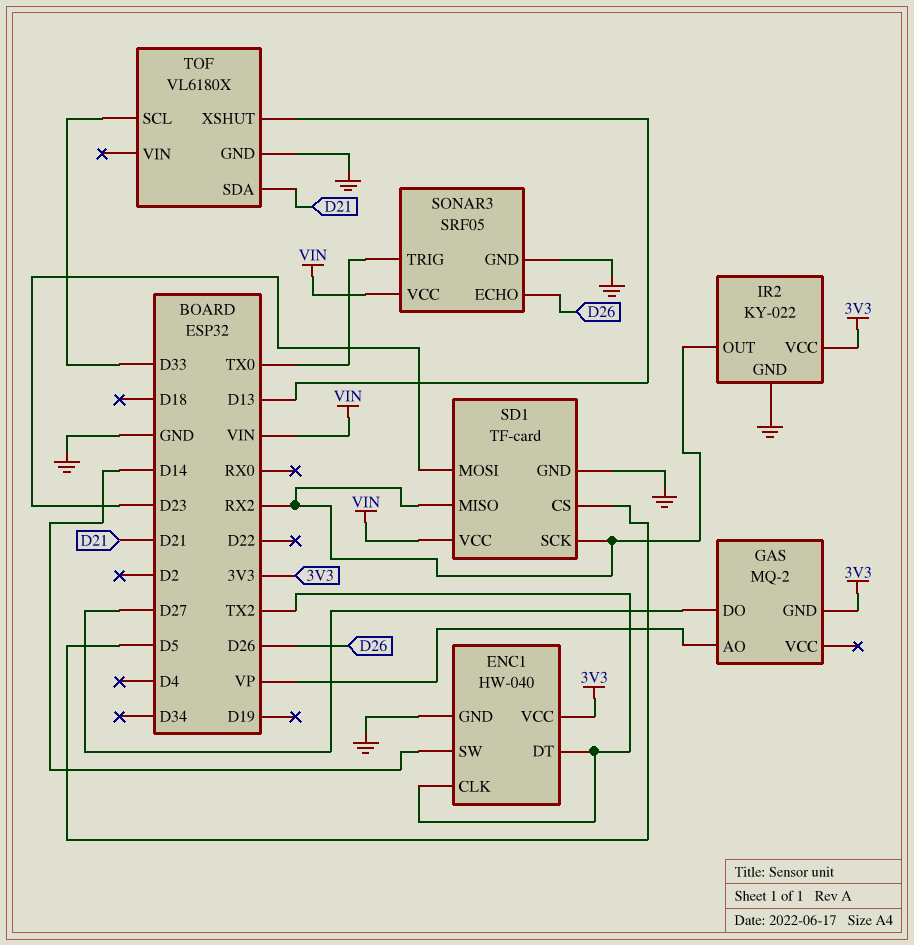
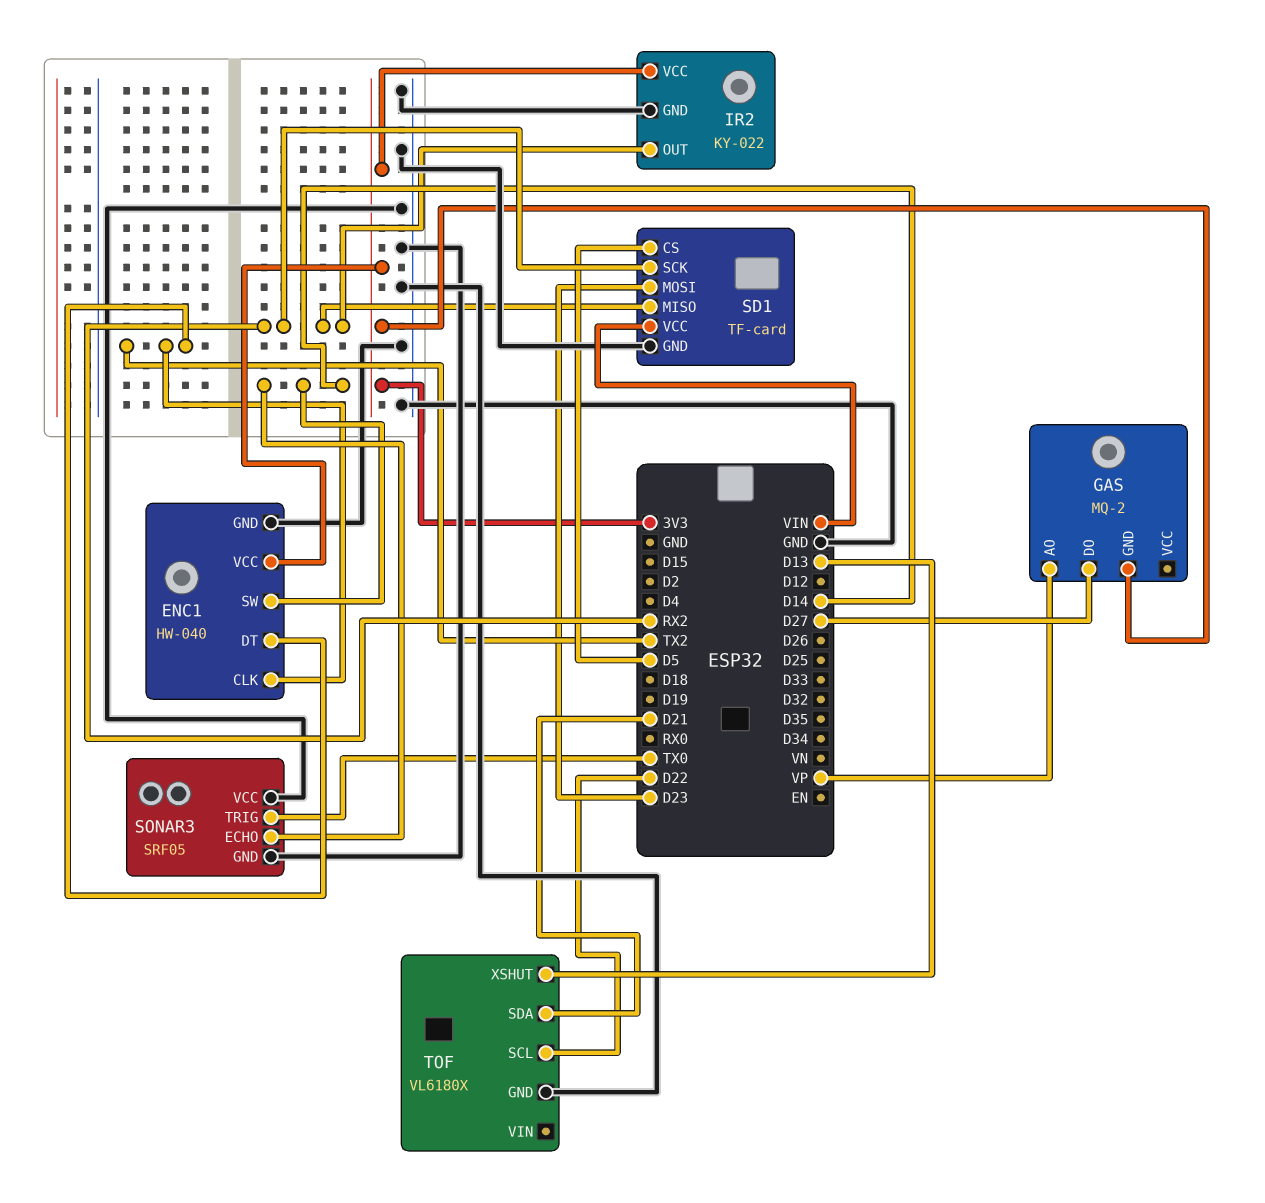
SONAR3 pin ECHO: D26 -> D14
SONAR3 pin VCC: VIN -> GND
TOF pin SCL: D33 -> D22

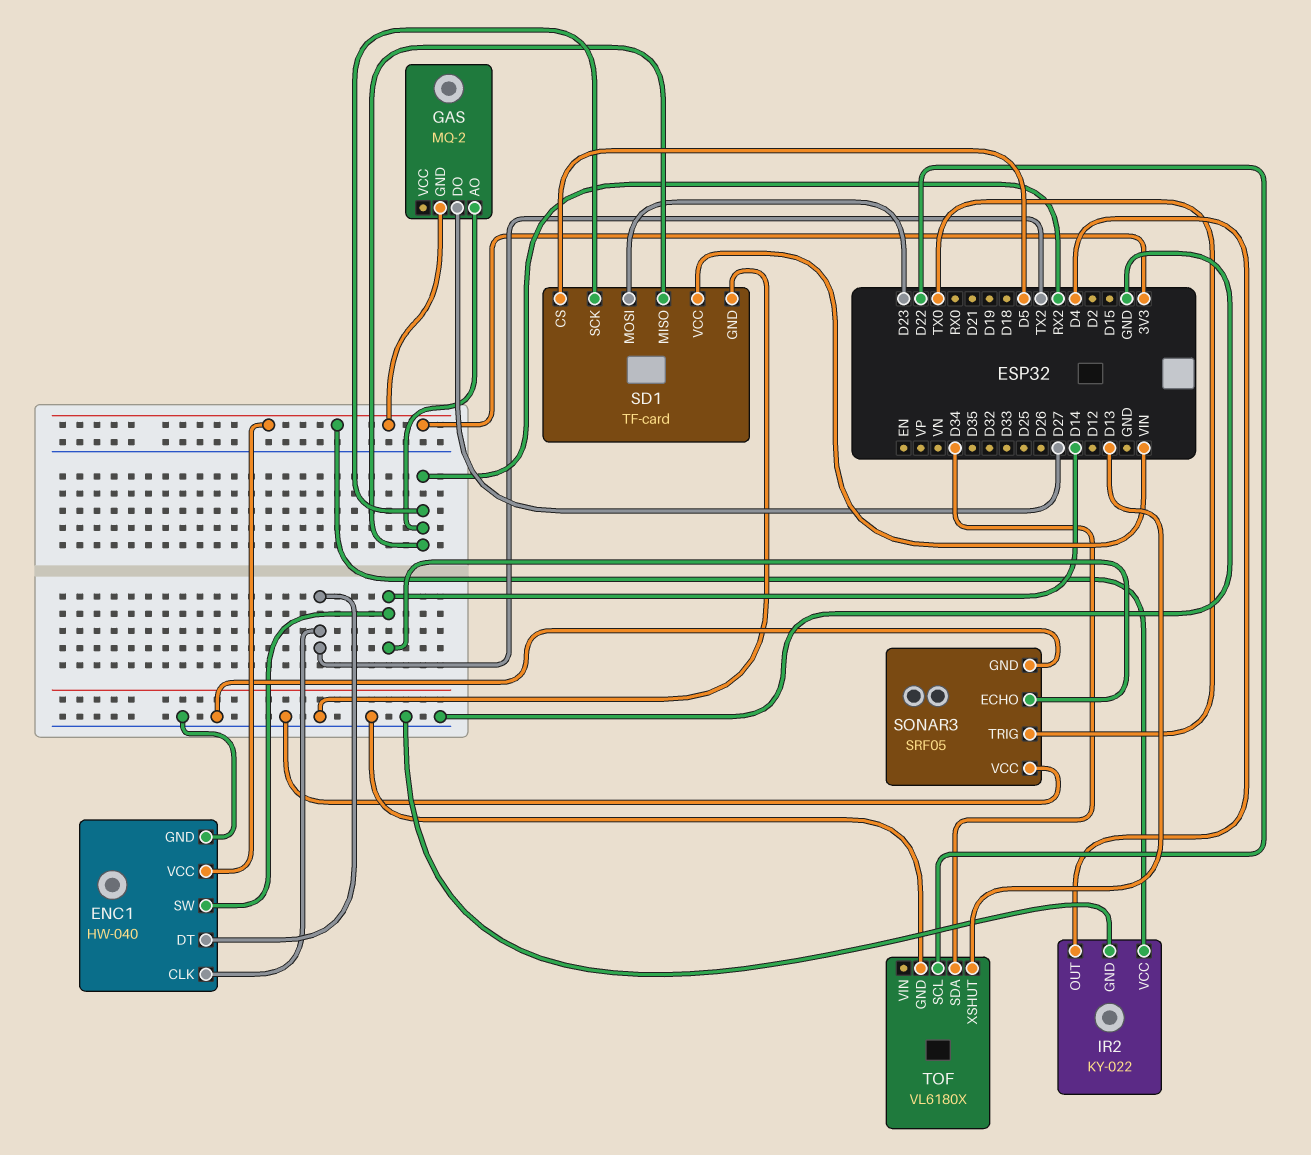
GAS pin AO: VP -> RX2
IR2 pin OUT: RX2 -> D4
TOF pin SDA: D21 -> D34

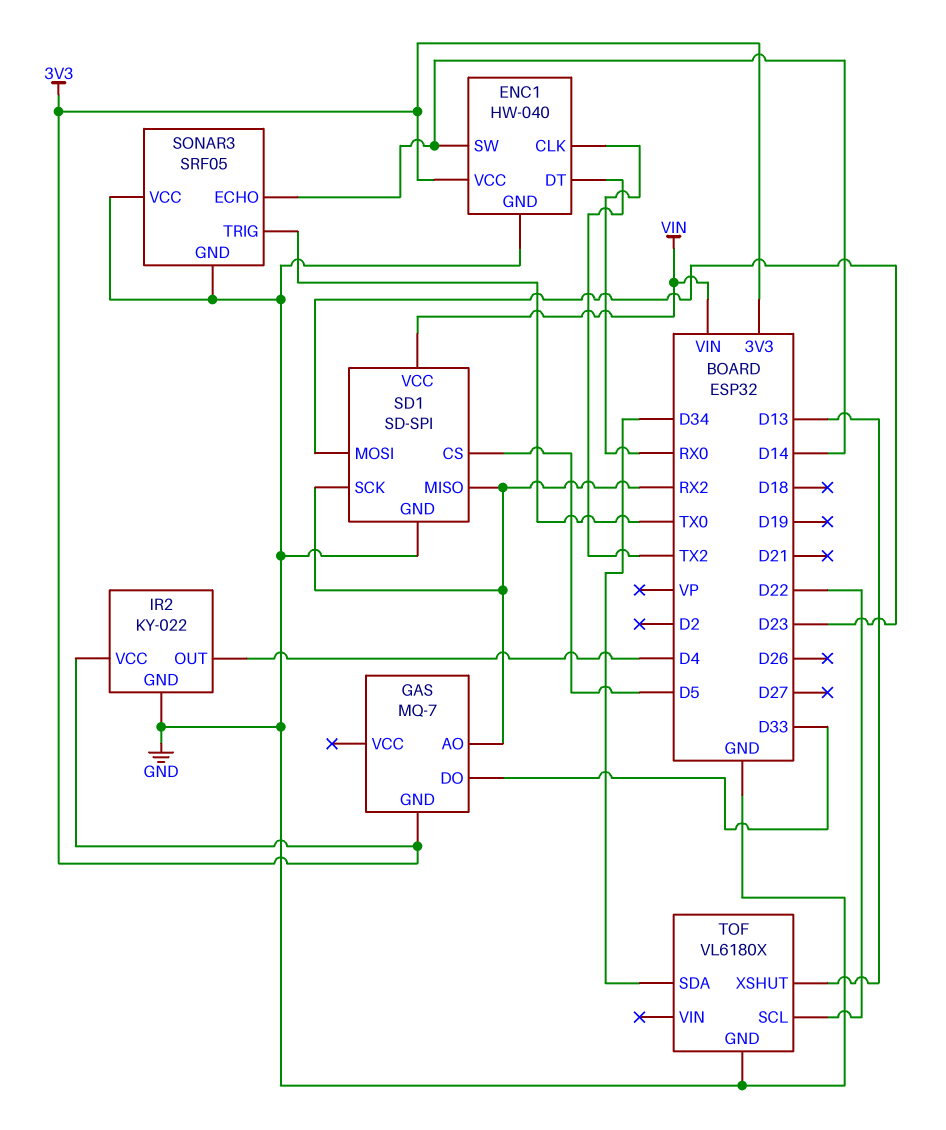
ENC1 pin CLK: TX2 -> RX0
GAS: MQ-2 -> MQ-7
GAS pin DO: D27 -> D33
SD1: TF-card -> SD-SPI

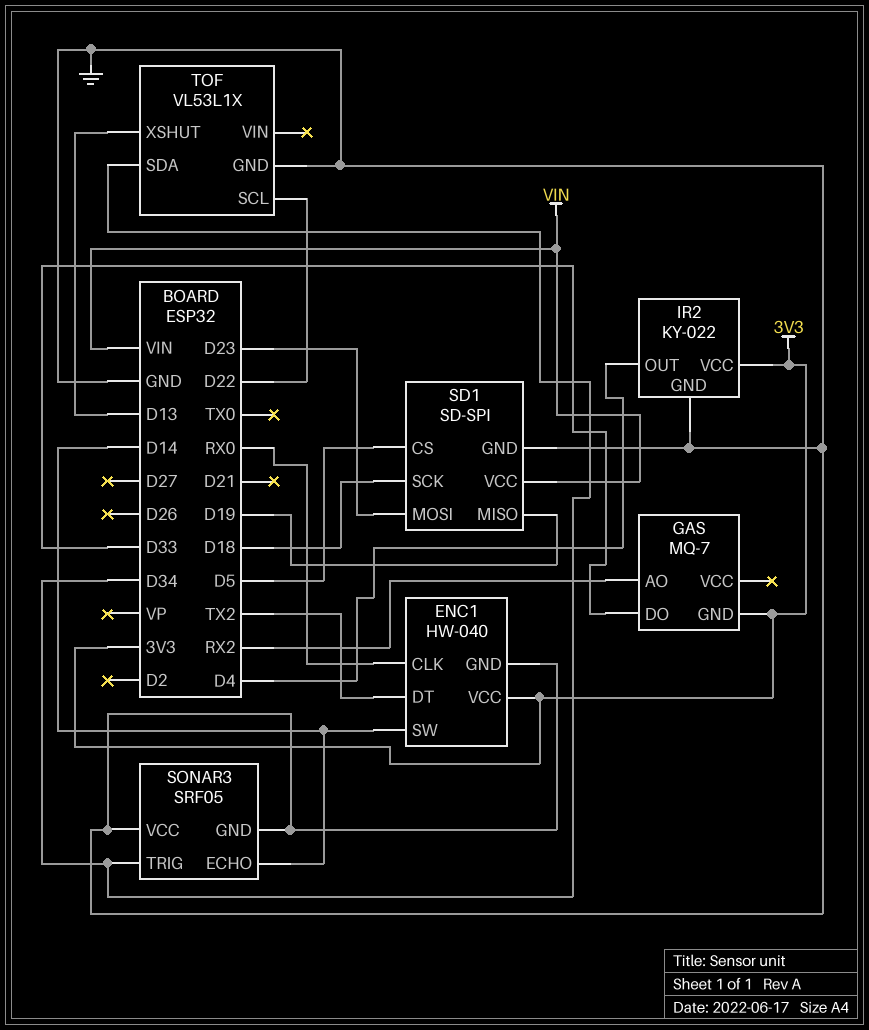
SD1 pin MISO: RX2 -> D19
SD1 pin SCK: RX2 -> D18
SONAR3 pin TRIG: TX0 -> D34
TOF: VL6180X -> VL53L1X

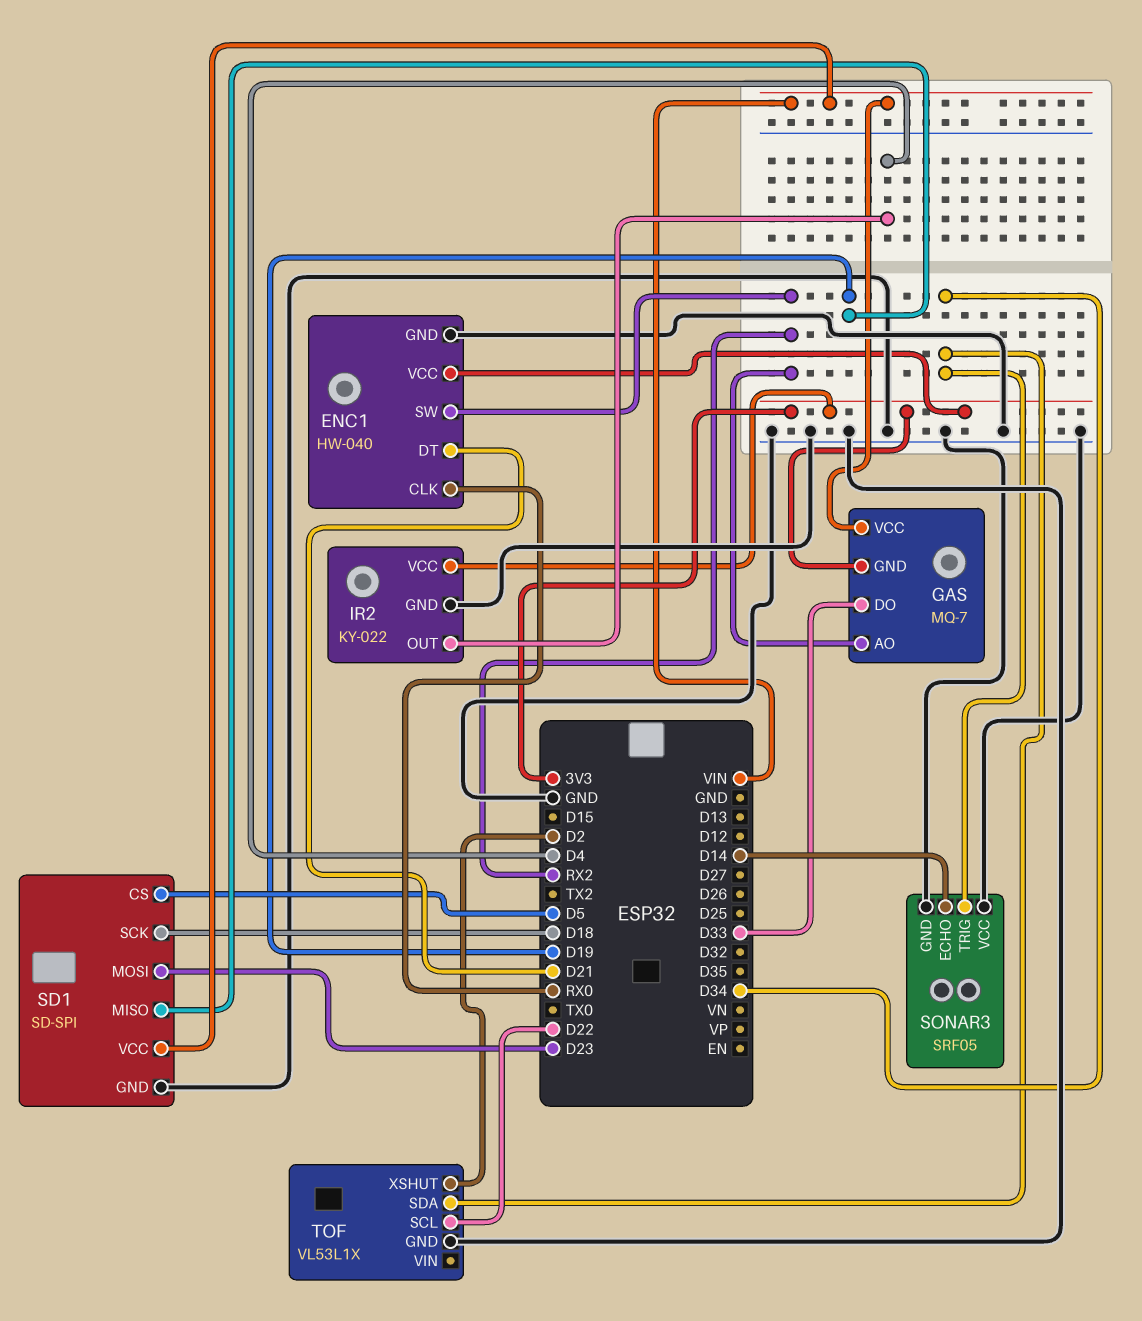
ENC1 pin DT: TX2 -> D21
ENC1 pin SW: D14 -> RX2
GAS pin VCC: none -> VIN
TOF pin XSHUT: D13 -> D2

